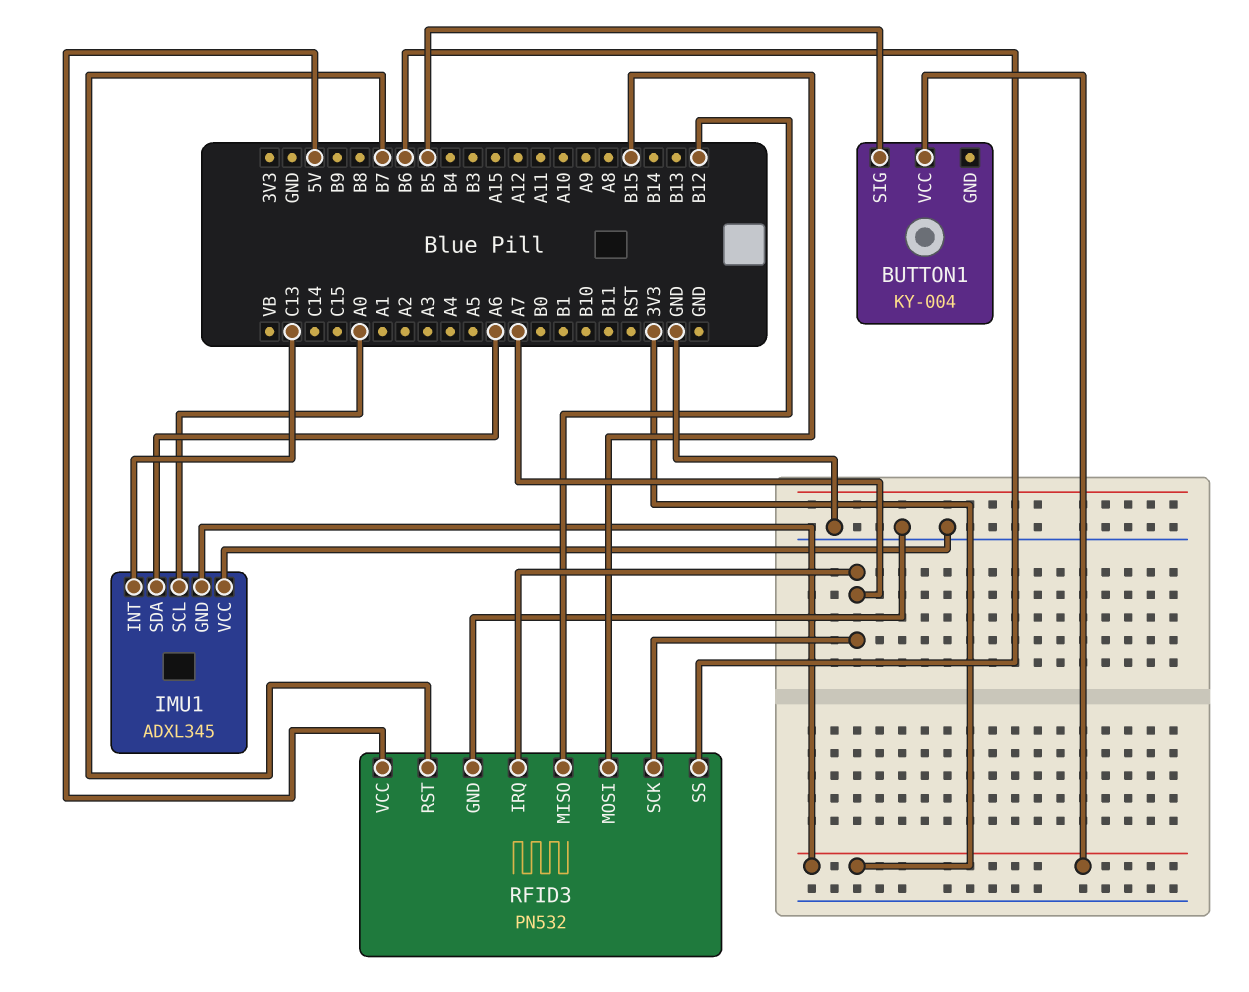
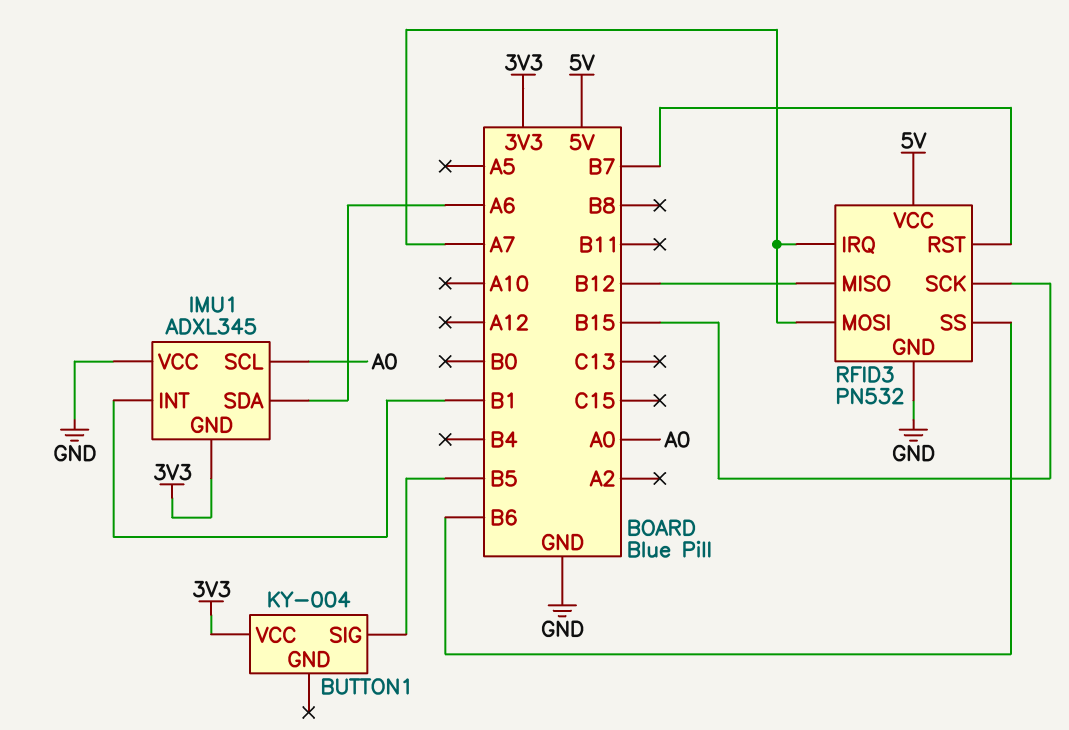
IMU1 pin INT: C13 -> B1
RFID3 pin MOSI: B15 -> A7
RFID3 pin SCK: A7 -> B15

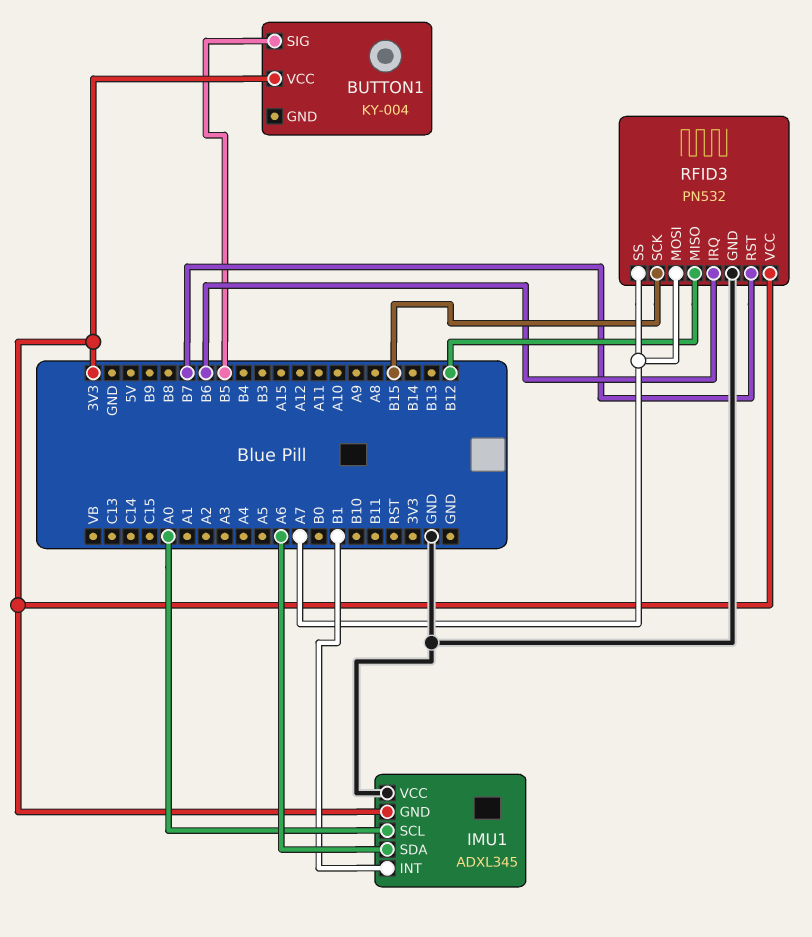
RFID3 pin IRQ: A7 -> B6
RFID3 pin SS: B6 -> A7
RFID3 pin VCC: 5V -> 3V3

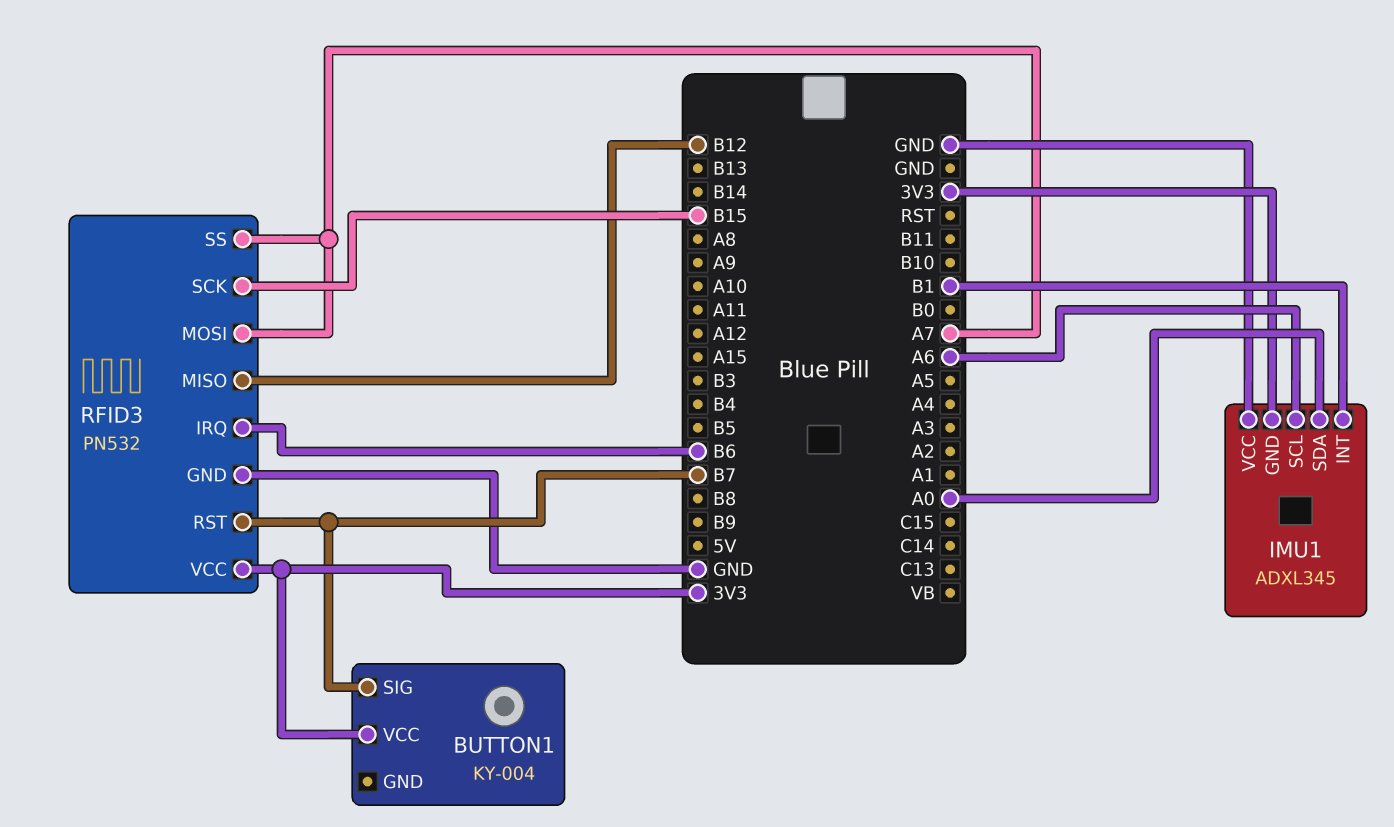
BUTTON1 pin SIG: B5 -> B7
IMU1 pin SCL: A0 -> A6
IMU1 pin SDA: A6 -> A0

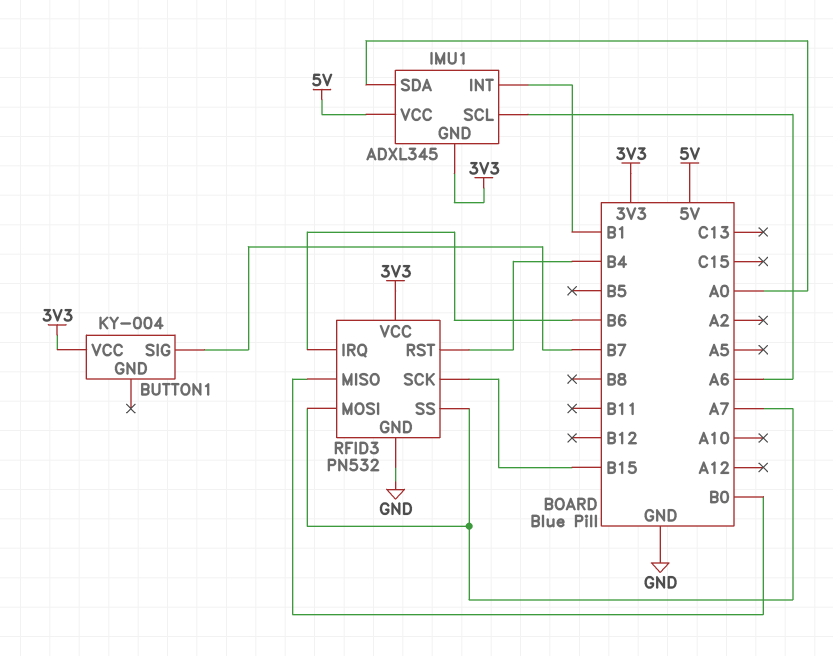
IMU1 pin VCC: GND -> 5V
RFID3 pin MISO: B12 -> B0
RFID3 pin RST: B7 -> B4

